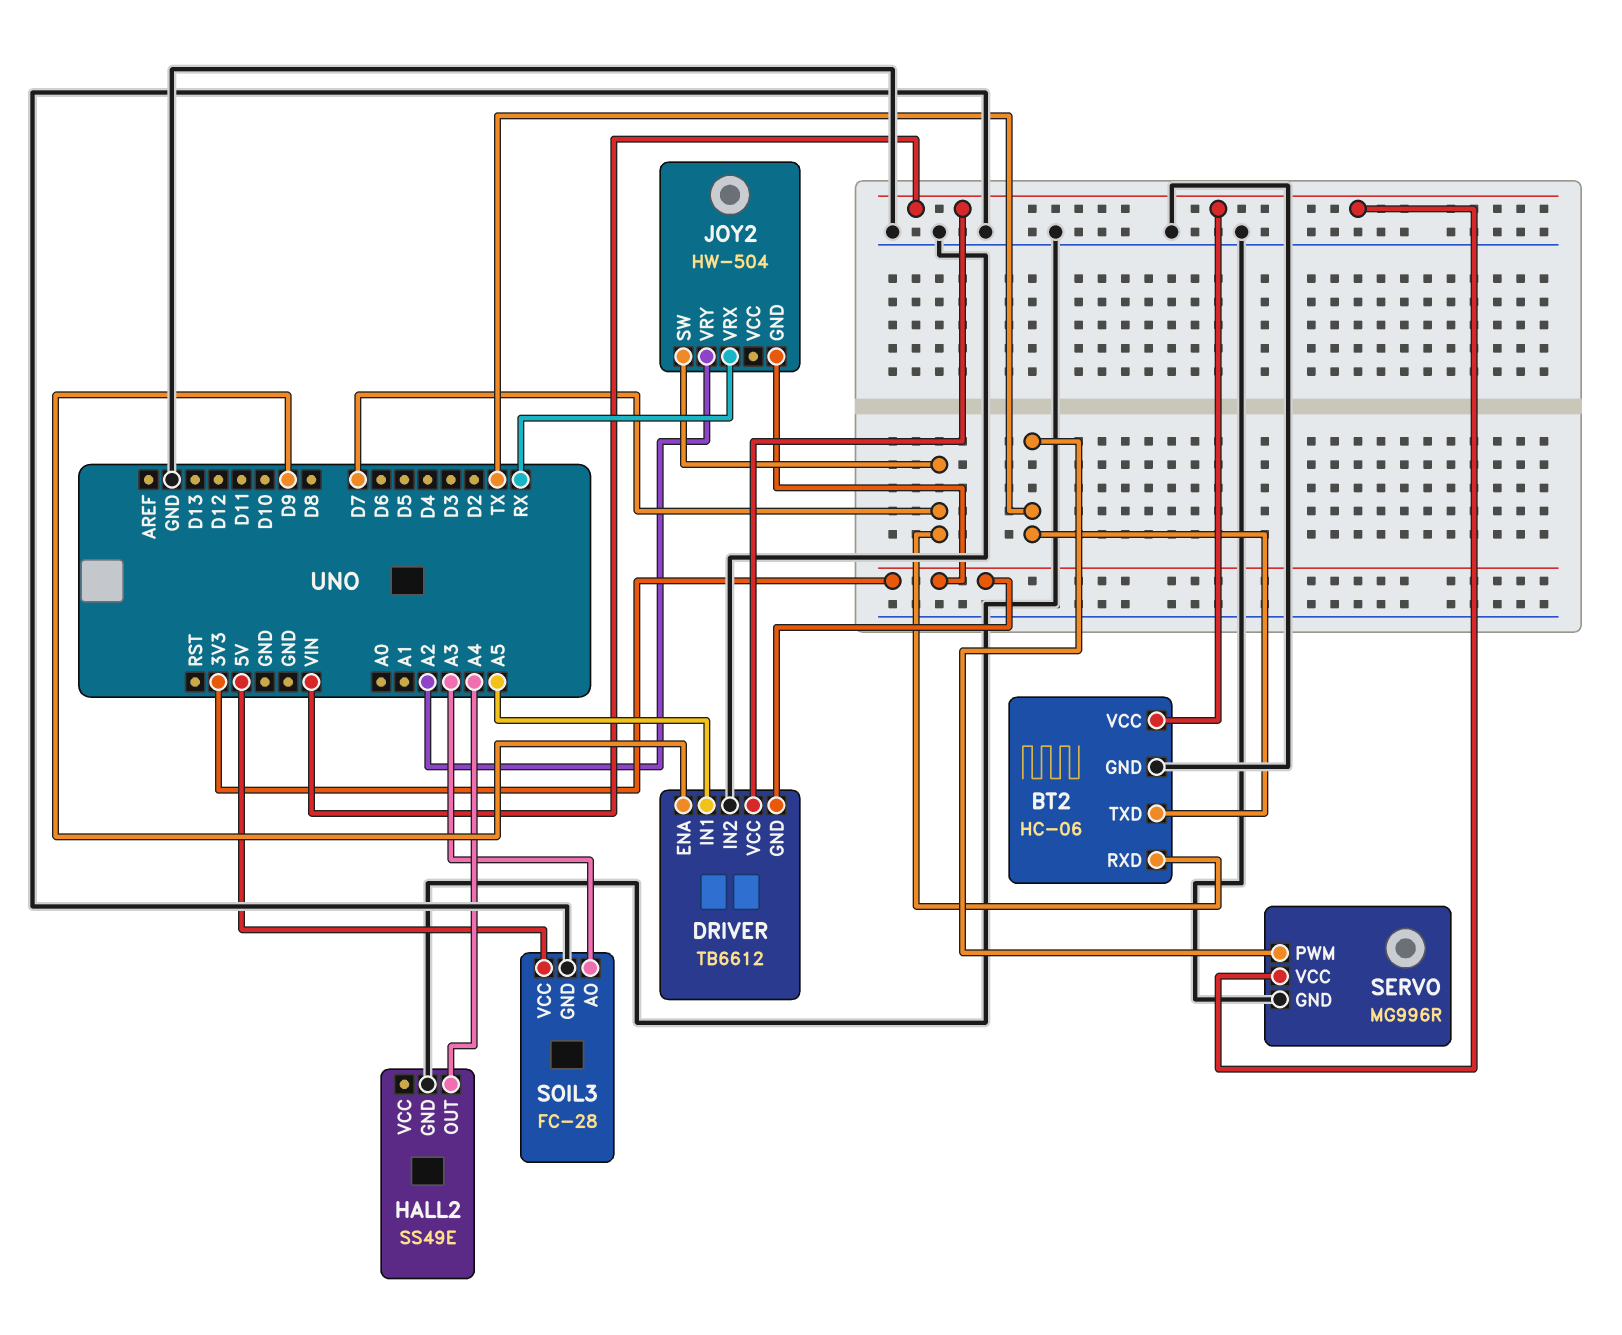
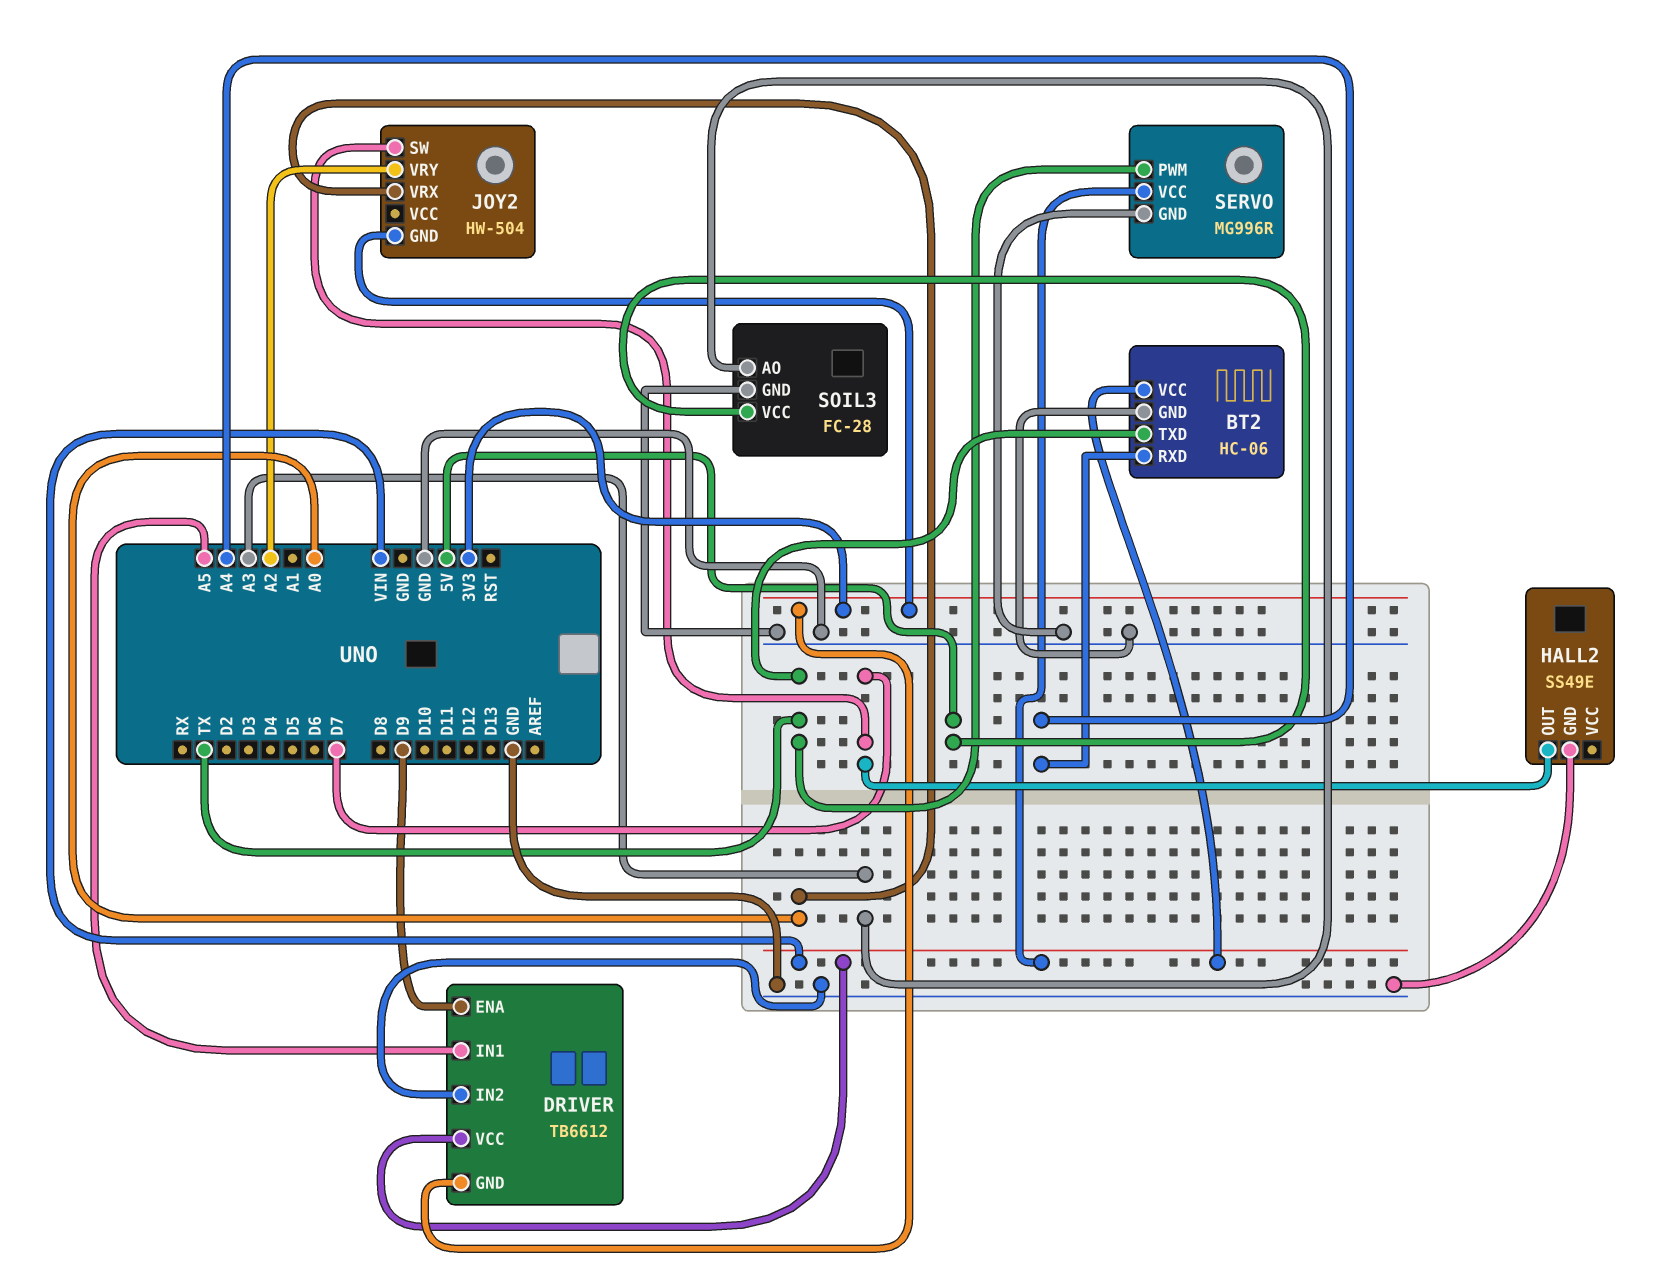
BT2 pin RXD: D7 -> A4
HALL2 pin OUT: A4 -> D7
JOY2 pin VRX: RX -> A0

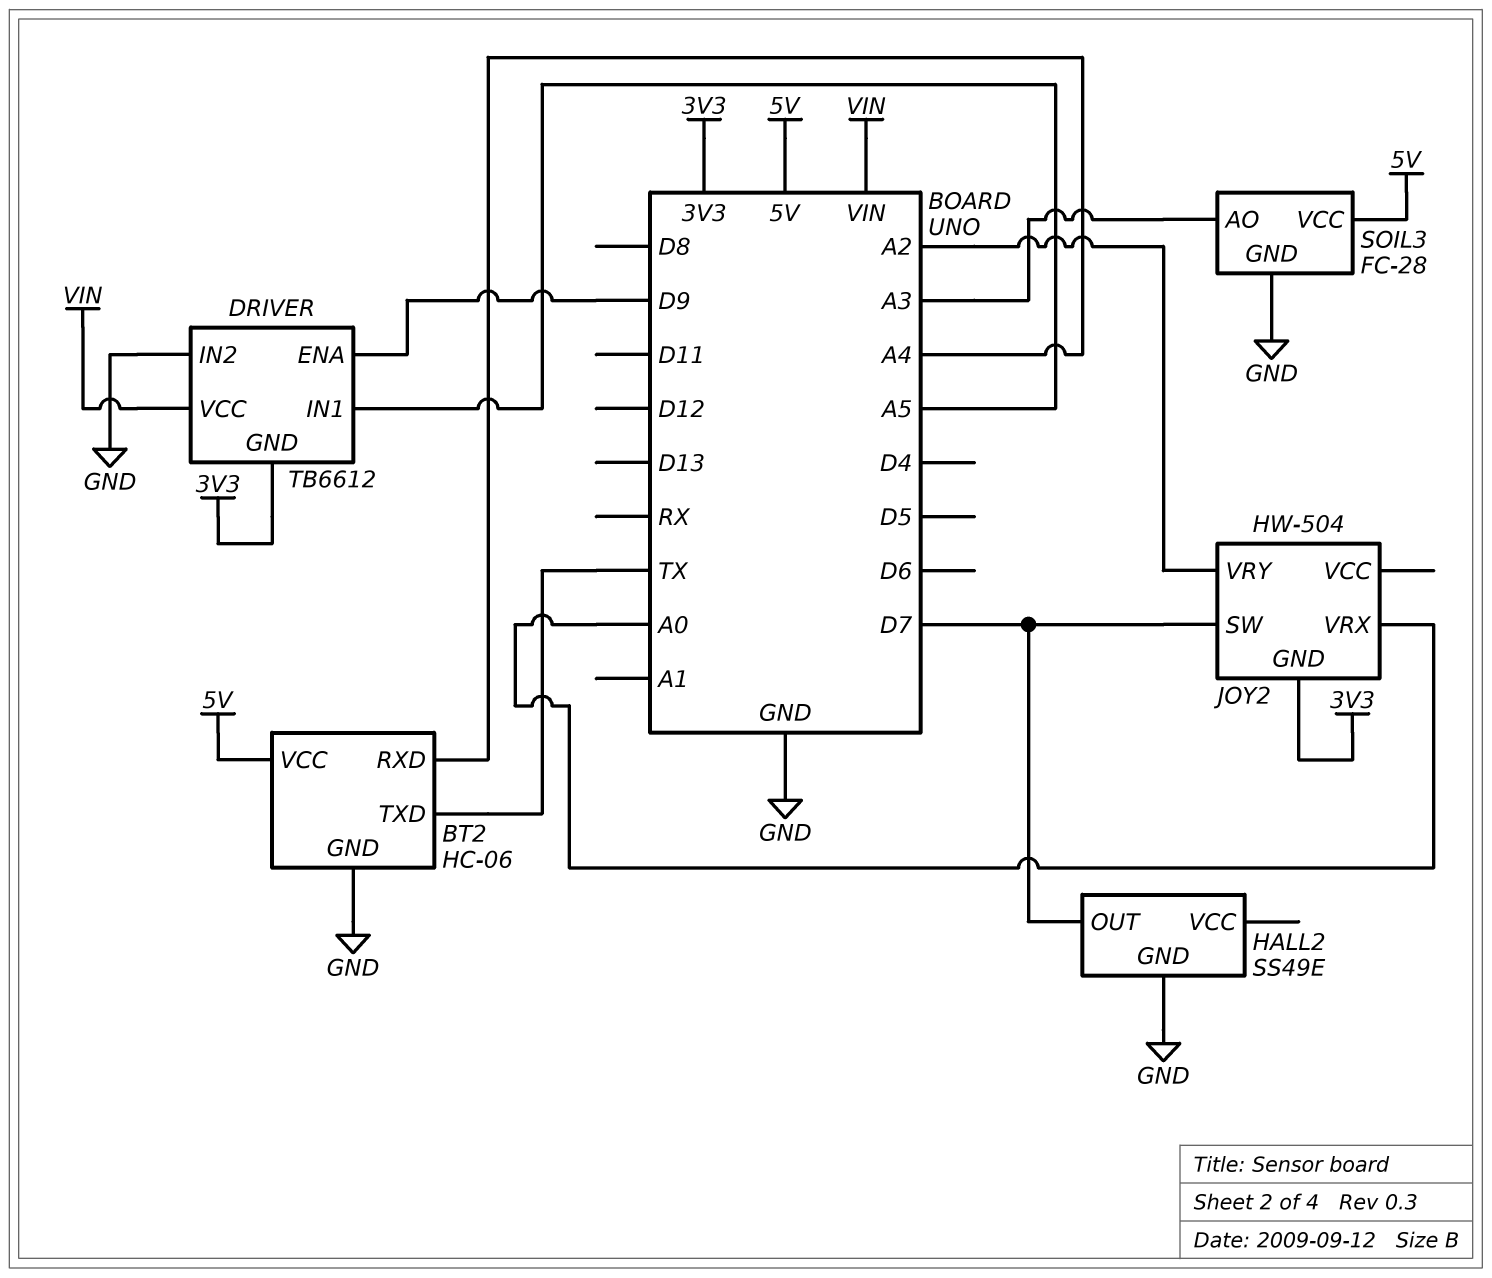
BT2 pin VCC: VIN -> 5V
SERVO: MG996R -> none
SERVO pin GND: GND -> none
SERVO pin PWM: TX -> none
SERVO pin VCC: VIN -> none

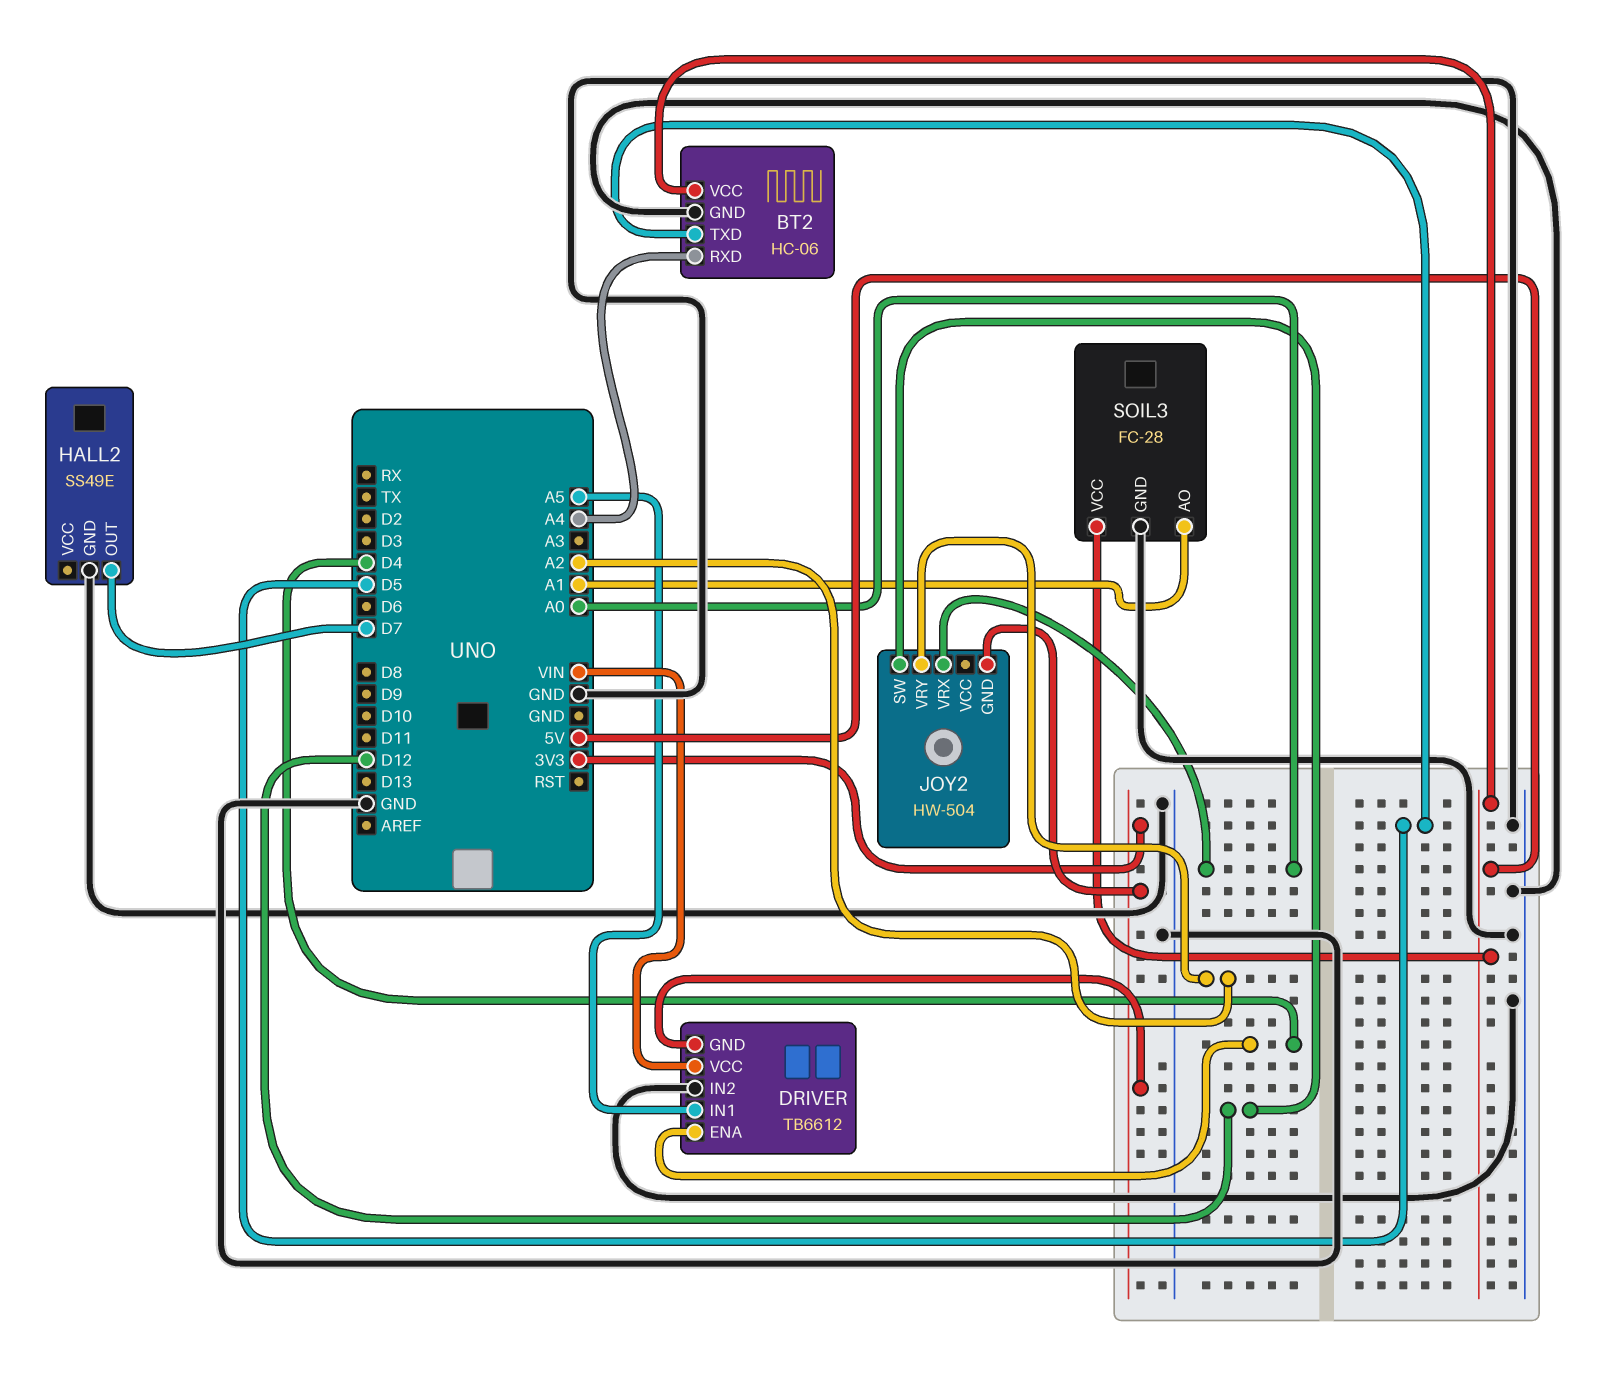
BT2 pin TXD: TX -> D5
DRIVER pin ENA: D9 -> D4
JOY2 pin SW: D7 -> D12
SOIL3 pin AO: A3 -> A1

